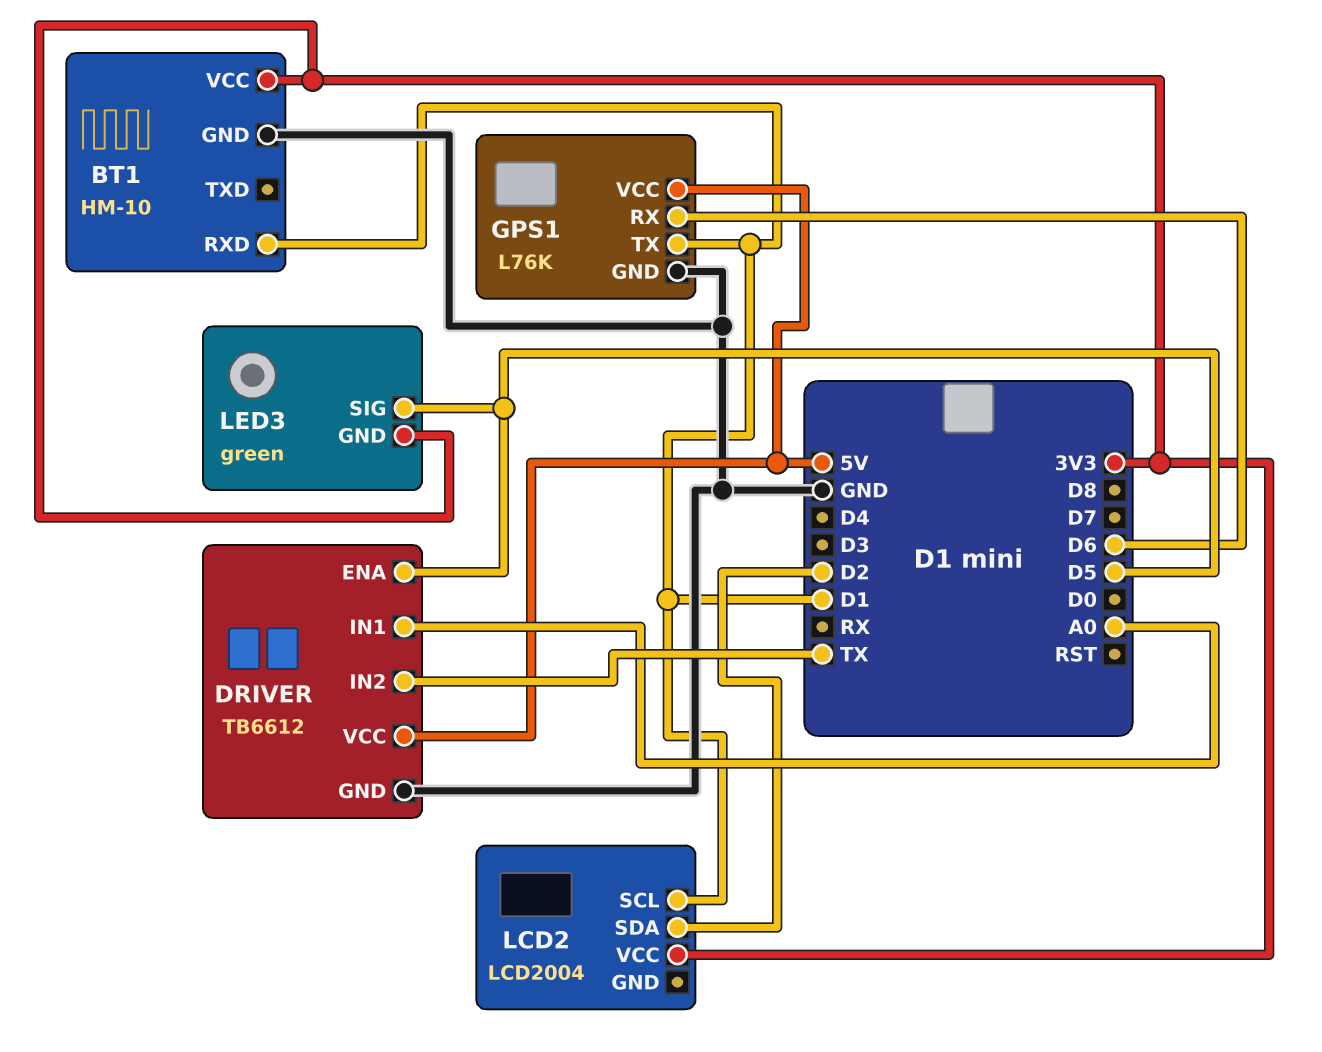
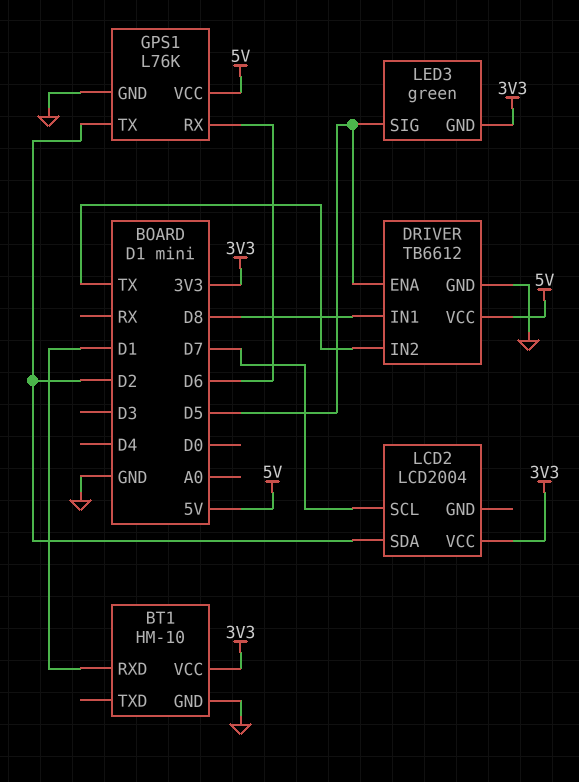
DRIVER pin IN1: A0 -> D8
GPS1 pin TX: D1 -> D2
LCD2 pin SCL: D1 -> D7

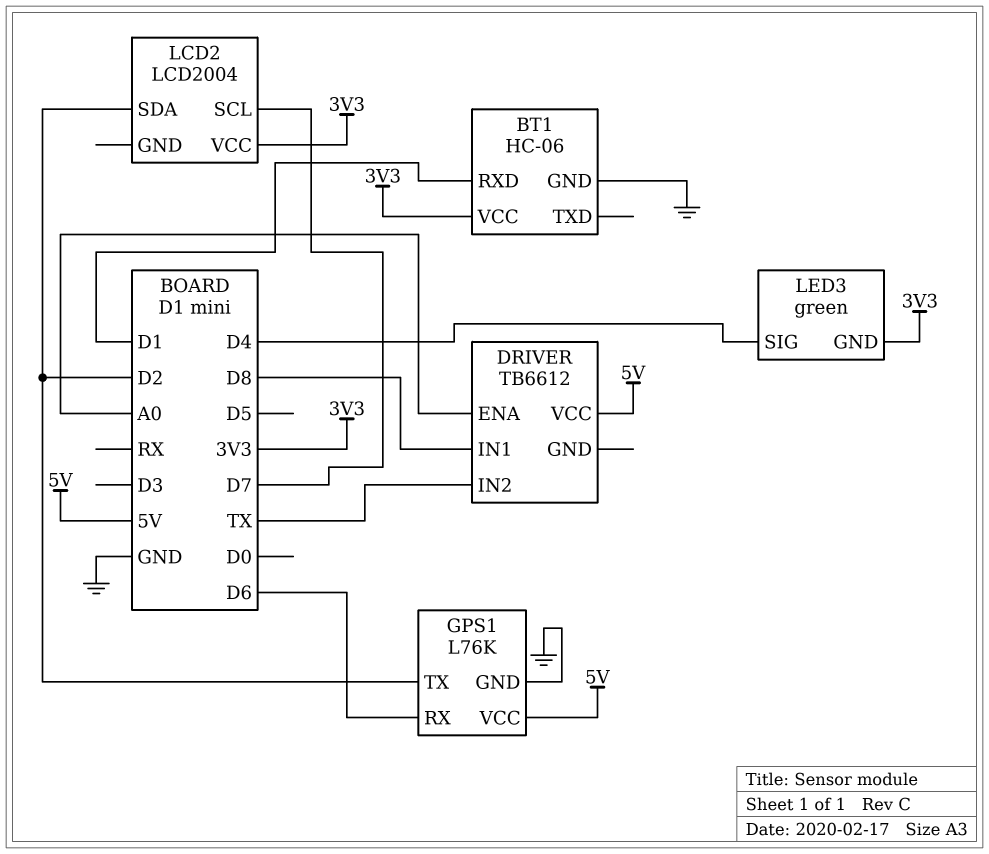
BT1: HM-10 -> HC-06
DRIVER pin ENA: D5 -> A0
DRIVER pin GND: GND -> none
LED3 pin SIG: D5 -> D4

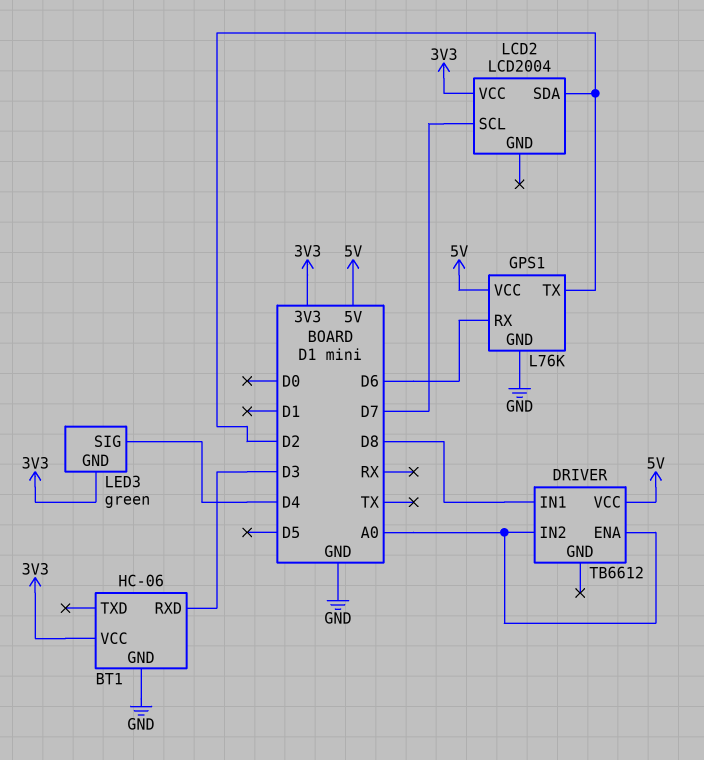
BT1 pin RXD: D1 -> D3
DRIVER pin IN2: TX -> A0

